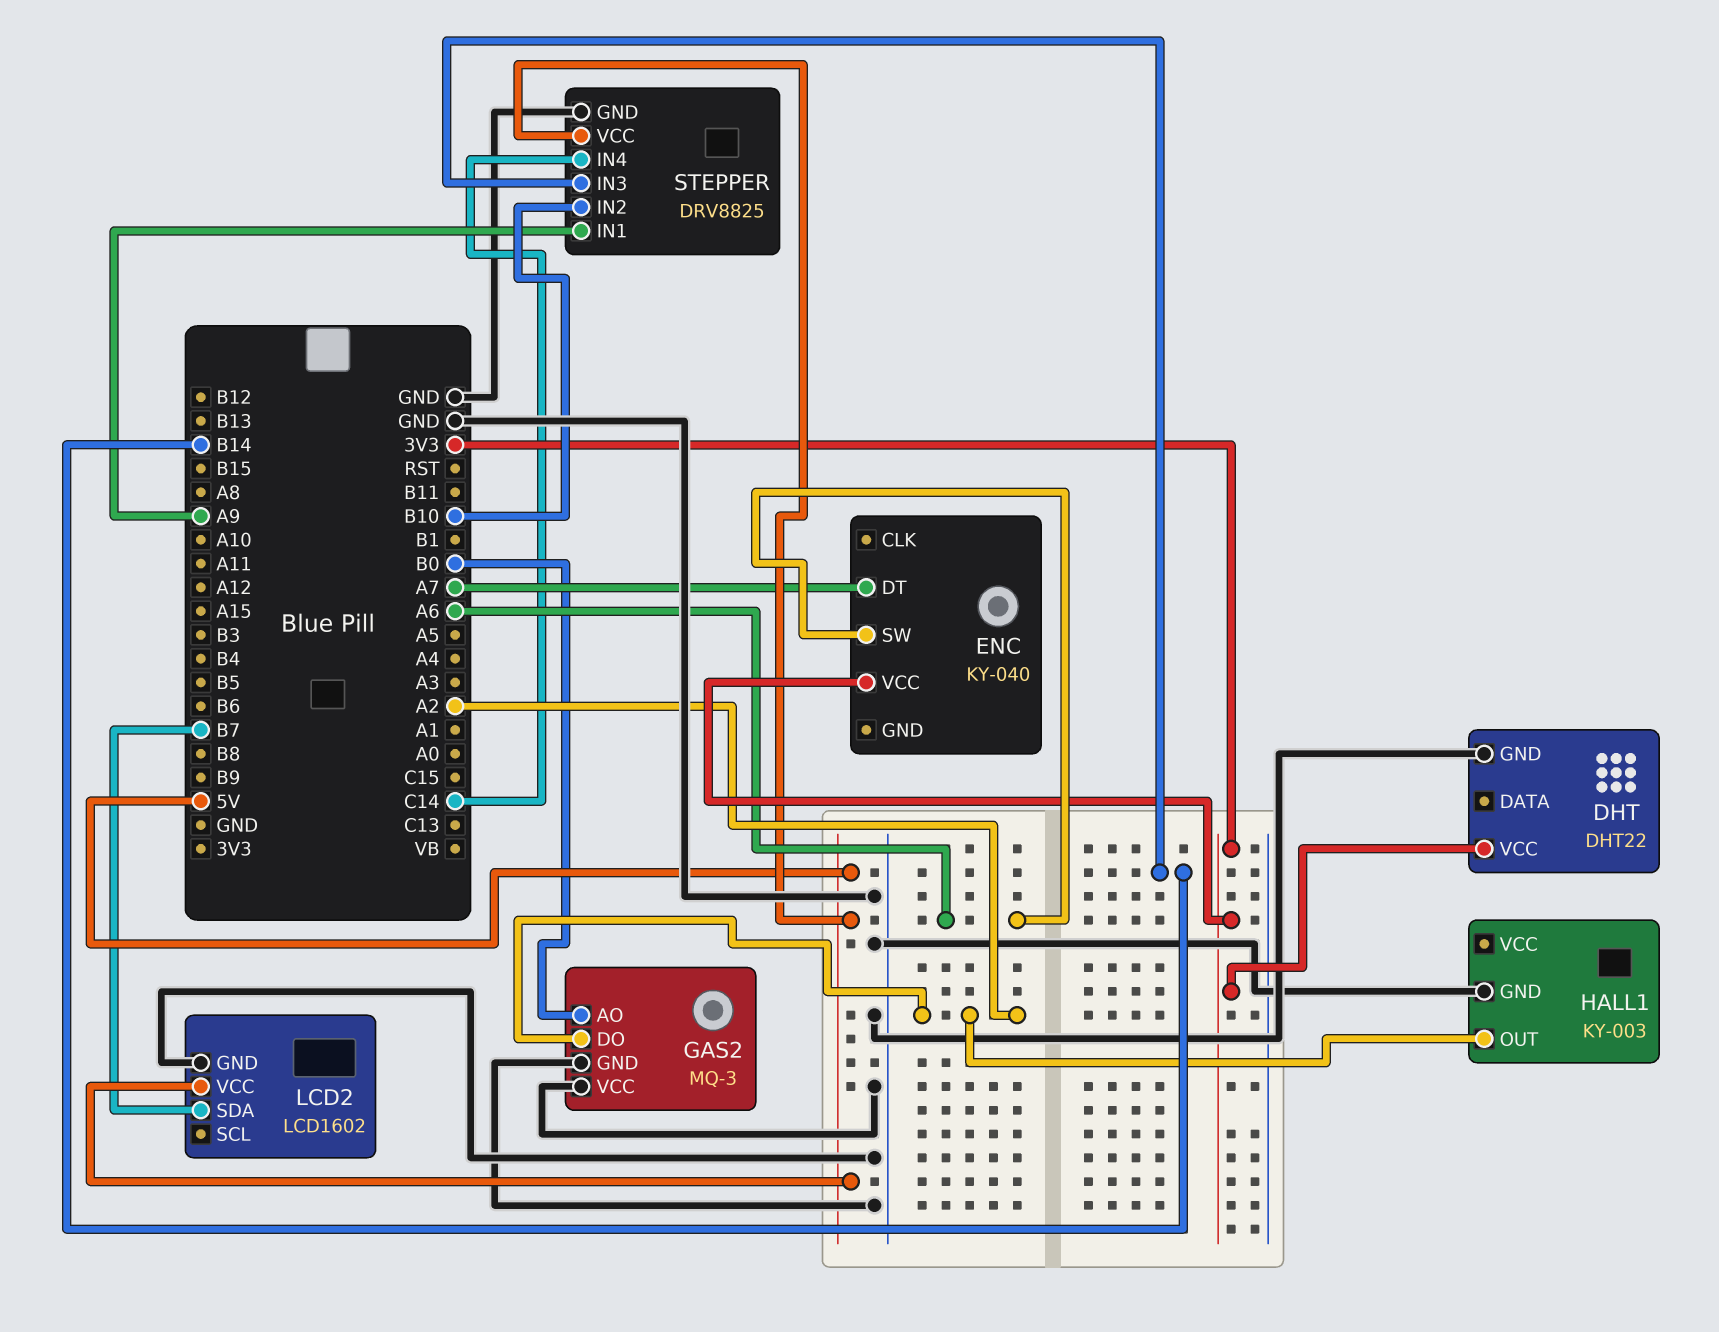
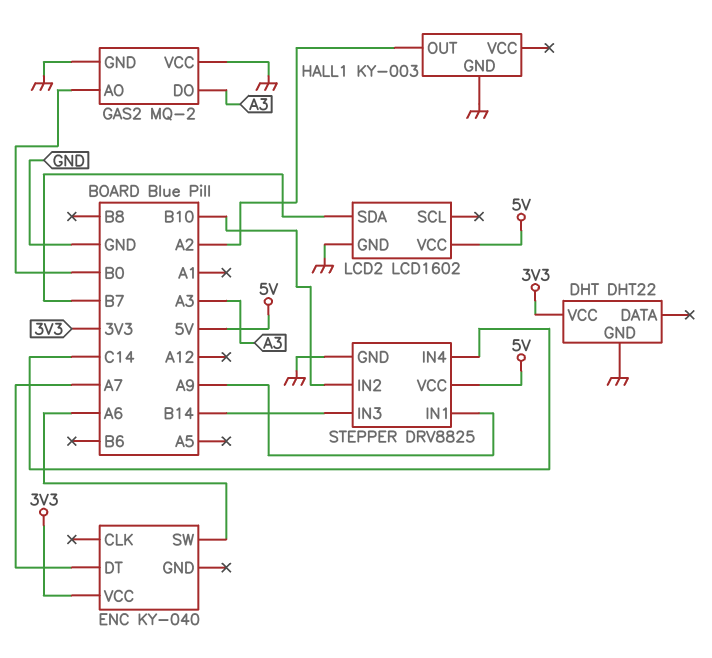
GAS2: MQ-3 -> MQ-2
GAS2 pin DO: A2 -> A3

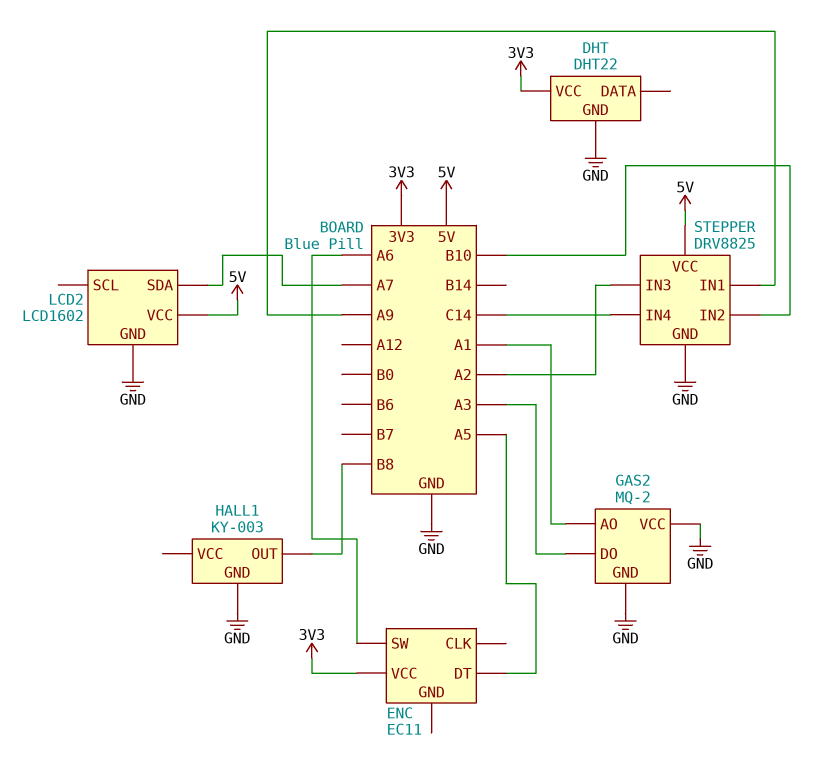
ENC: KY-040 -> EC11
ENC pin DT: A7 -> A5
GAS2 pin AO: B0 -> A1
HALL1 pin OUT: A2 -> B8
LCD2 pin SDA: B7 -> A7
STEPPER pin IN3: B14 -> A2

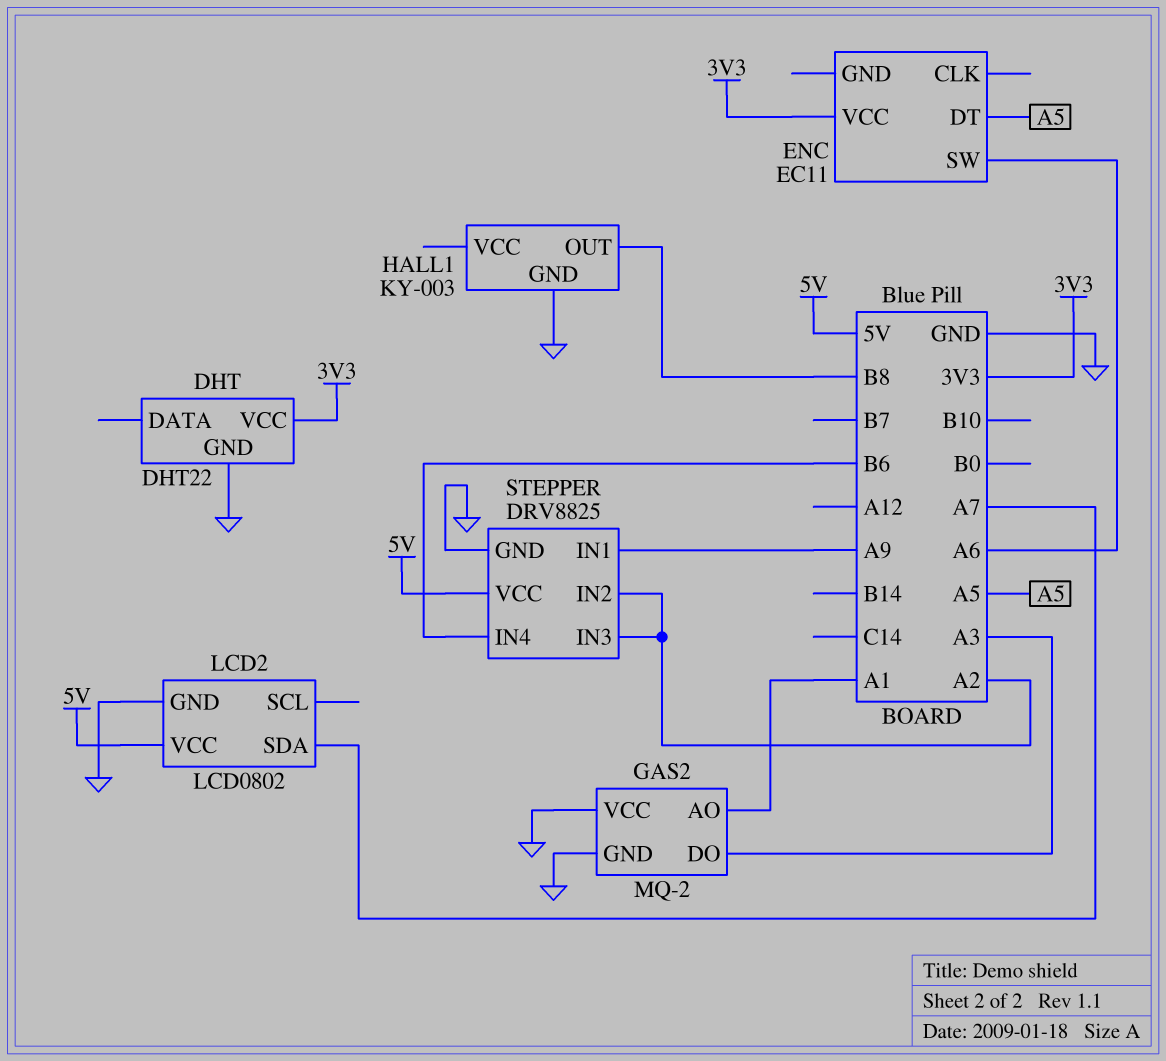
LCD2: LCD1602 -> LCD0802
STEPPER pin IN2: B10 -> A2
STEPPER pin IN4: C14 -> B6

